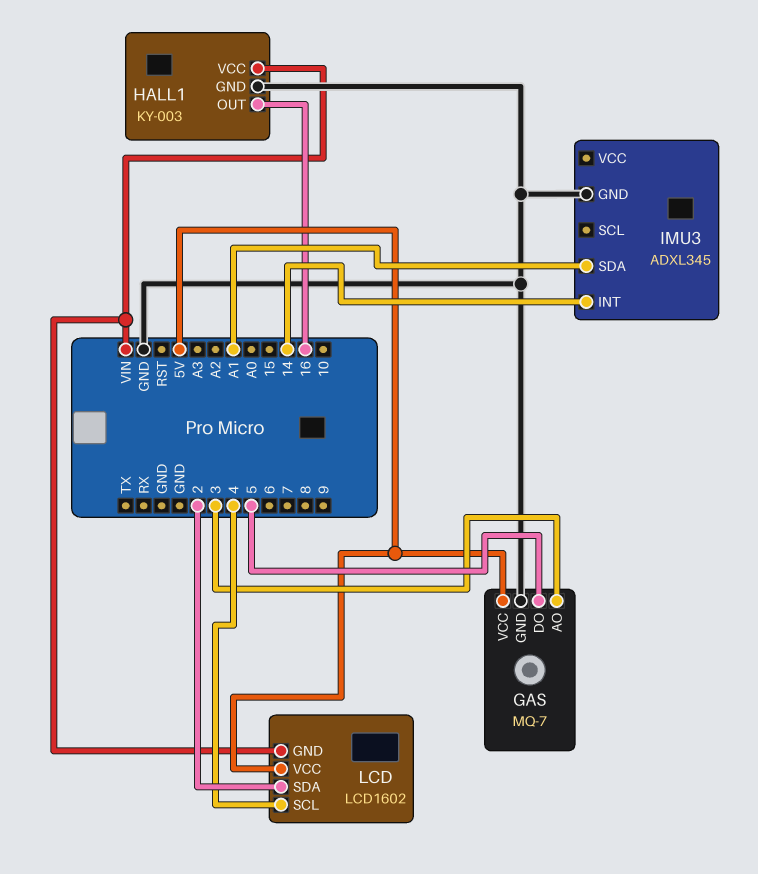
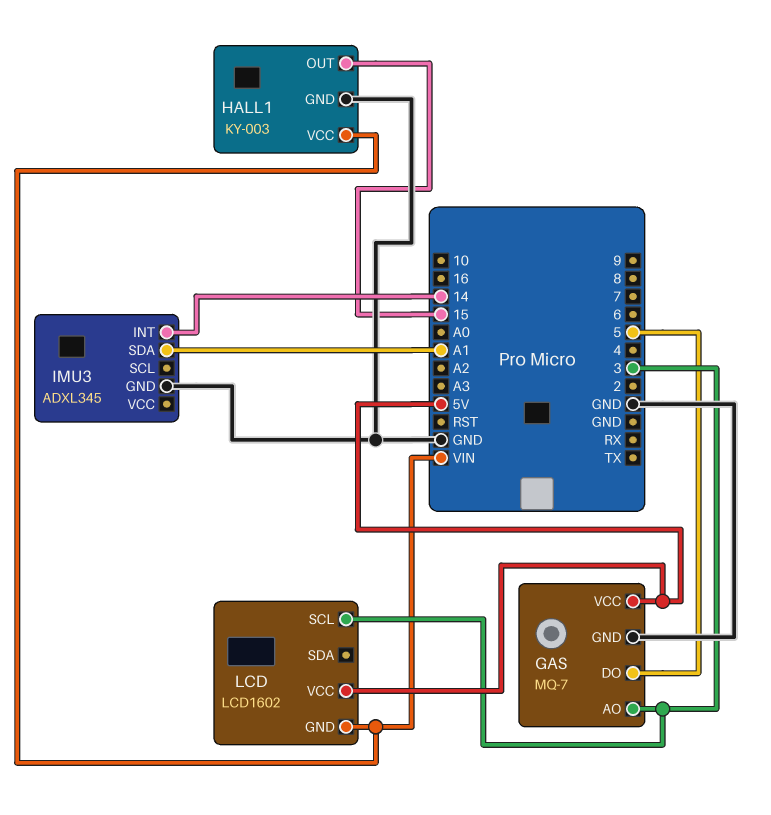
HALL1 pin OUT: 16 -> 15
LCD pin SCL: 4 -> 3
LCD pin SDA: 2 -> none

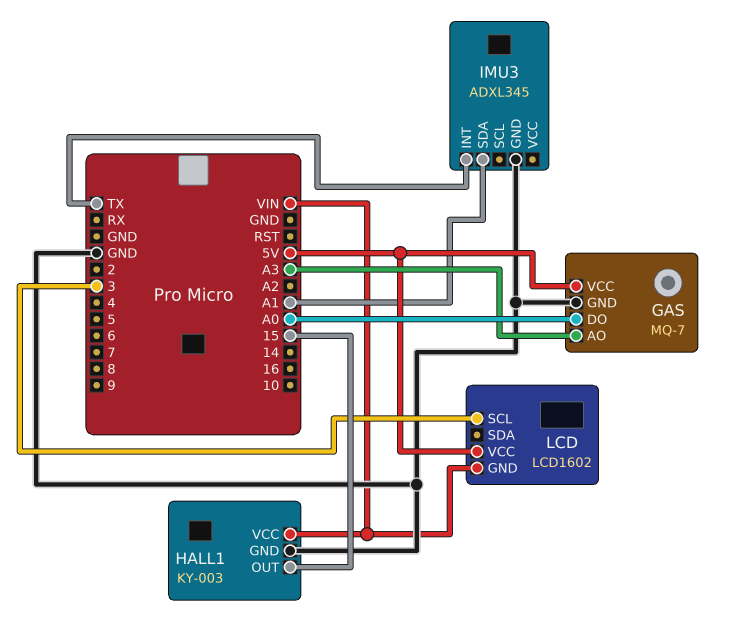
GAS pin AO: 3 -> A3
GAS pin DO: 5 -> A0
IMU3 pin INT: 14 -> TX

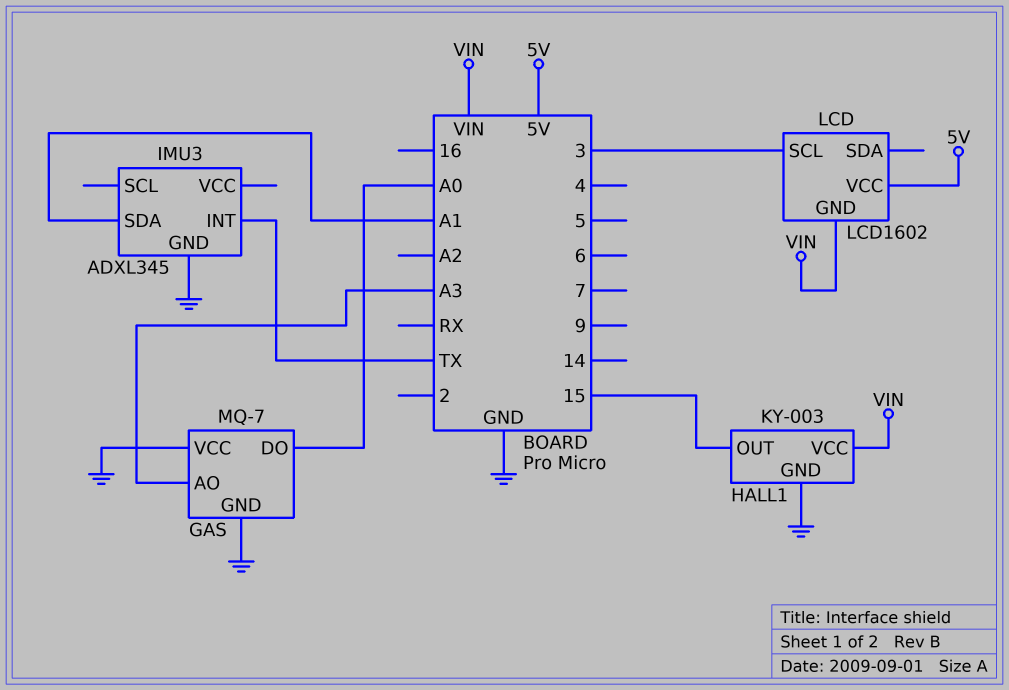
GAS pin VCC: 5V -> GND

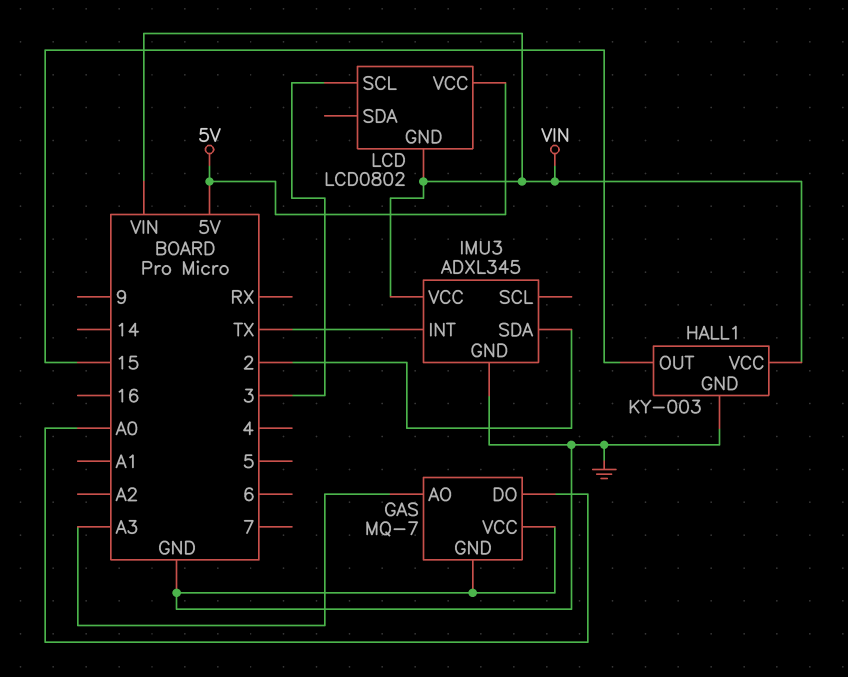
IMU3 pin SDA: A1 -> 2
IMU3 pin VCC: none -> VIN
LCD: LCD1602 -> LCD0802

